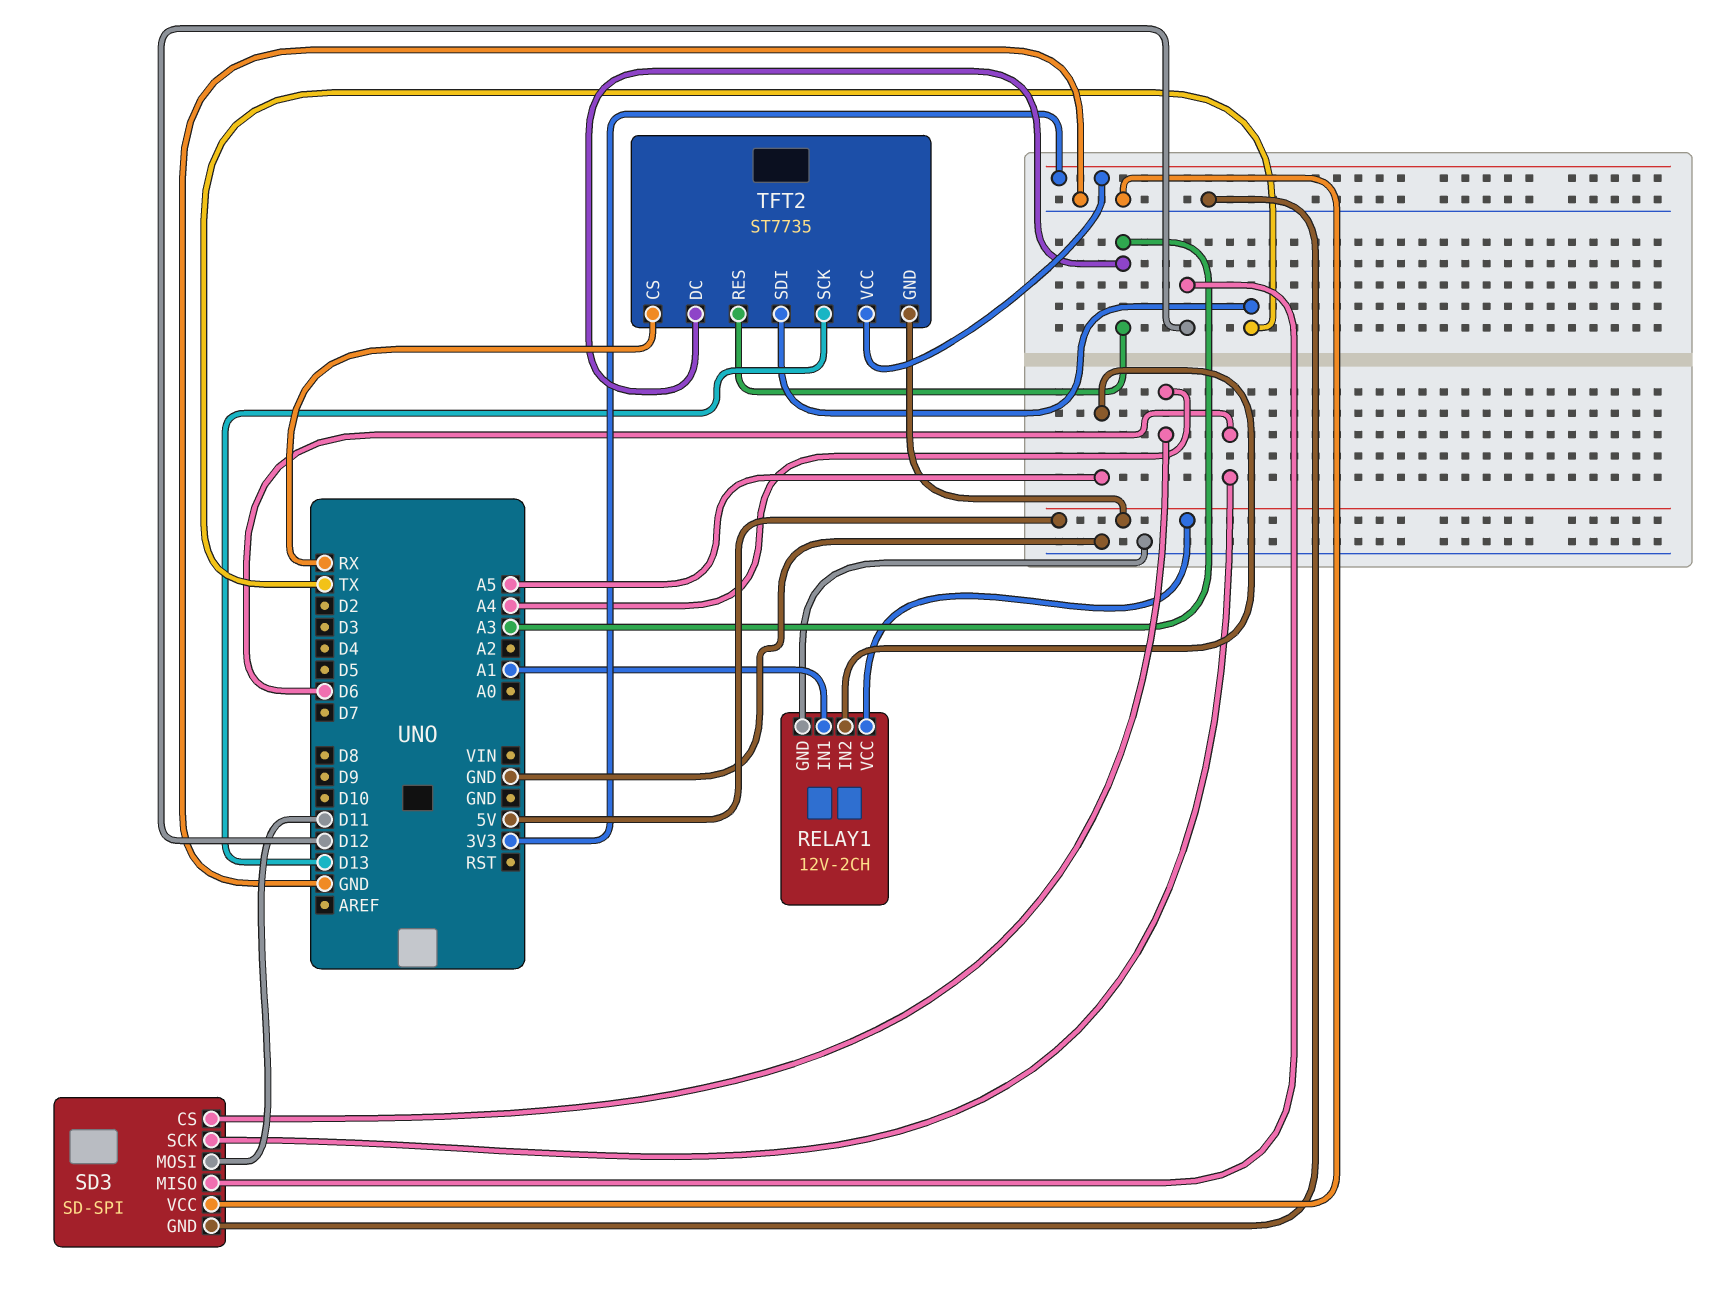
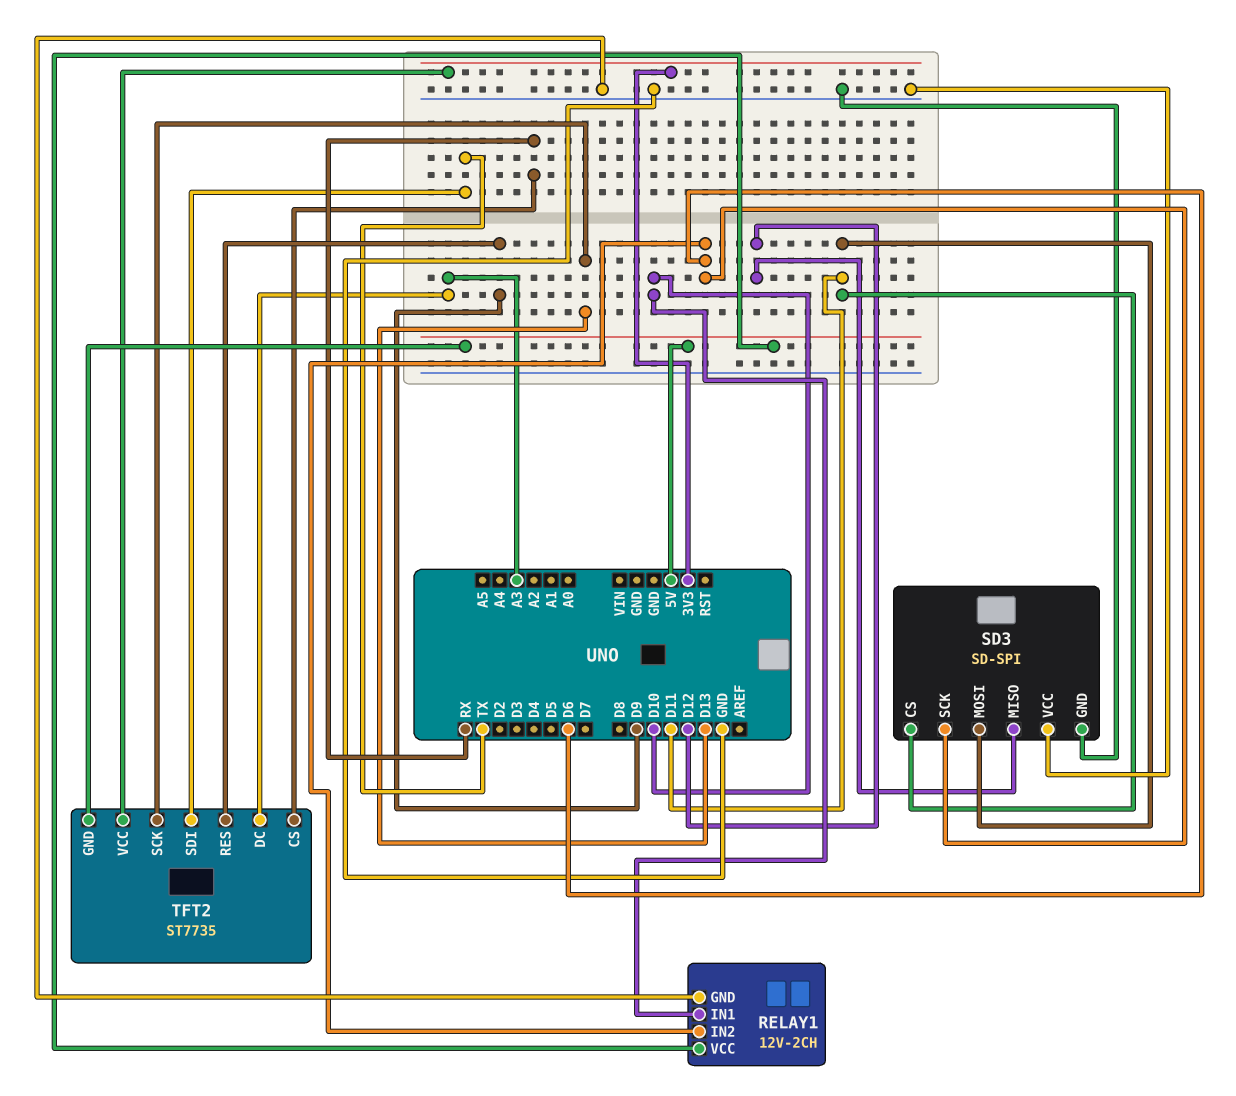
RELAY1 pin IN1: A1 -> D10
RELAY1 pin IN2: A5 -> D6
SD3 pin CS: A4 -> D11
TFT2 pin RES: A3 -> D9

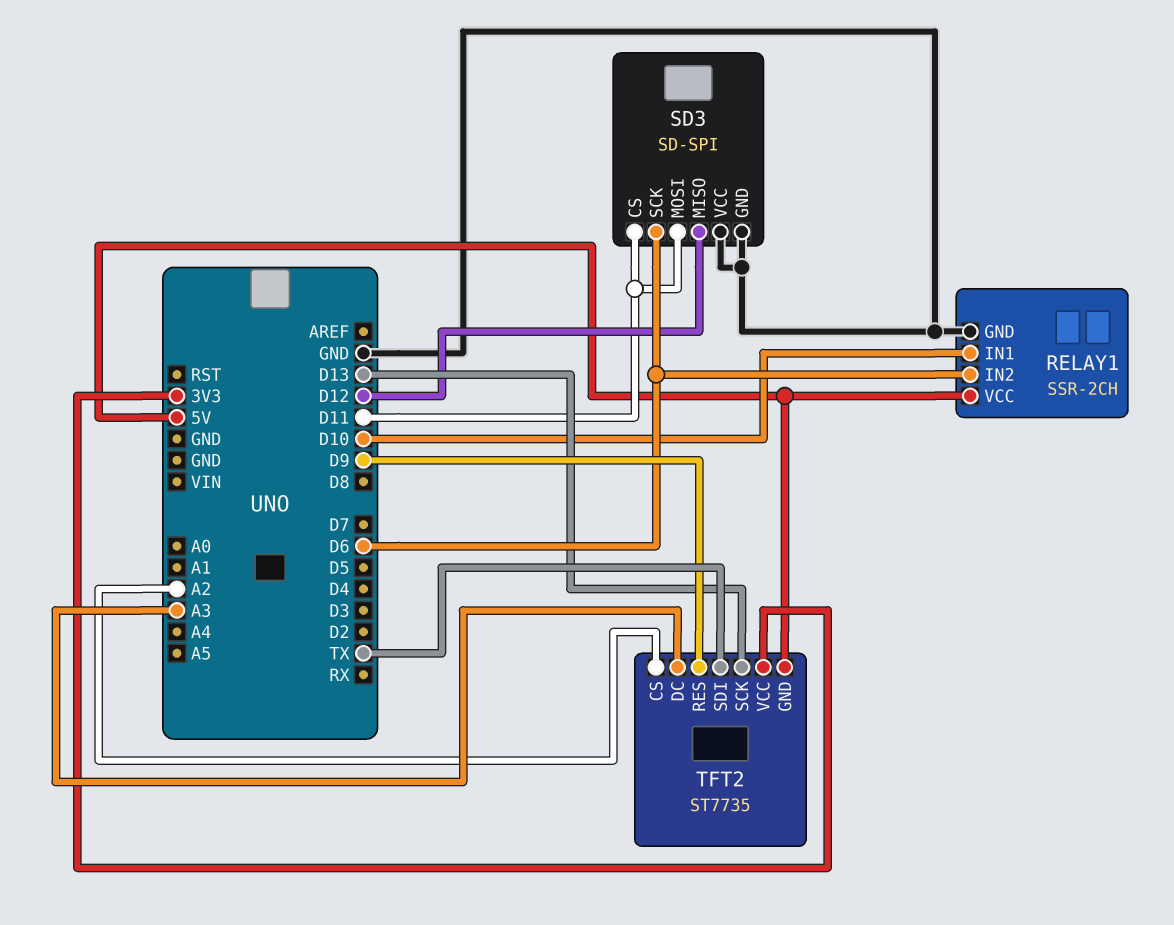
RELAY1: 12V-2CH -> SSR-2CH
TFT2 pin CS: RX -> A2

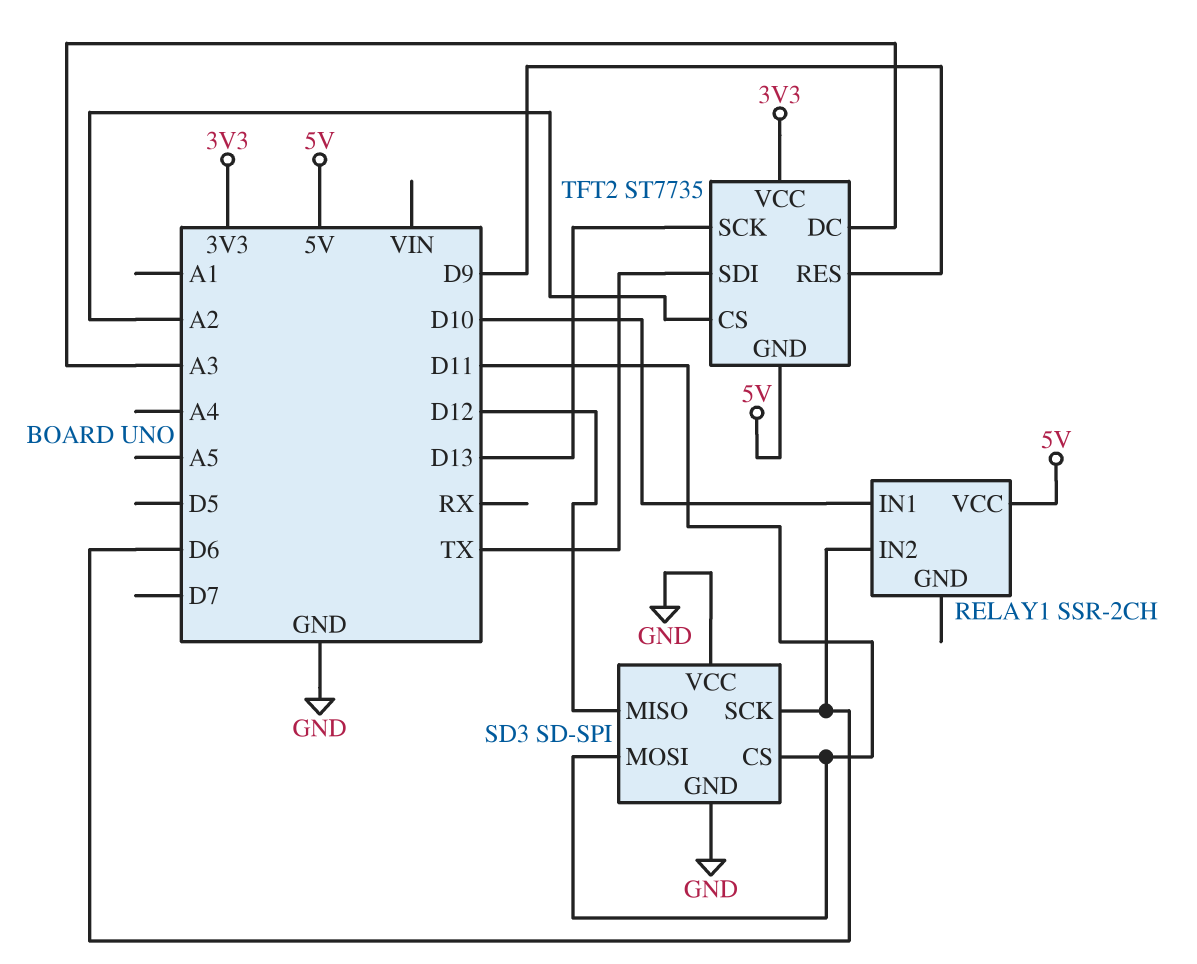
RELAY1 pin GND: GND -> none

